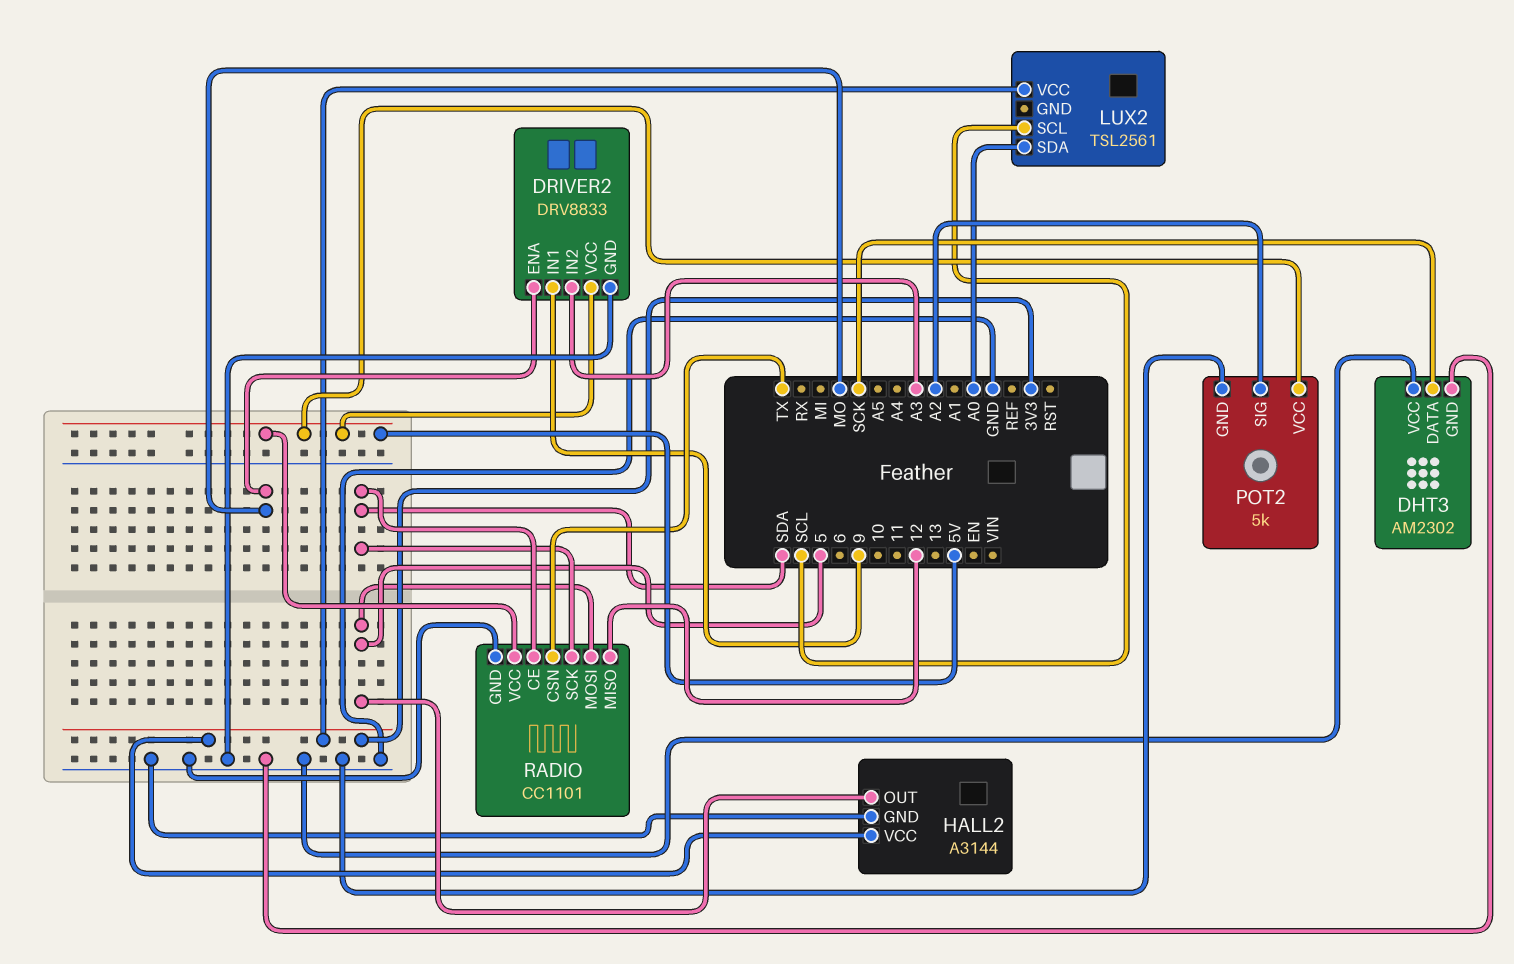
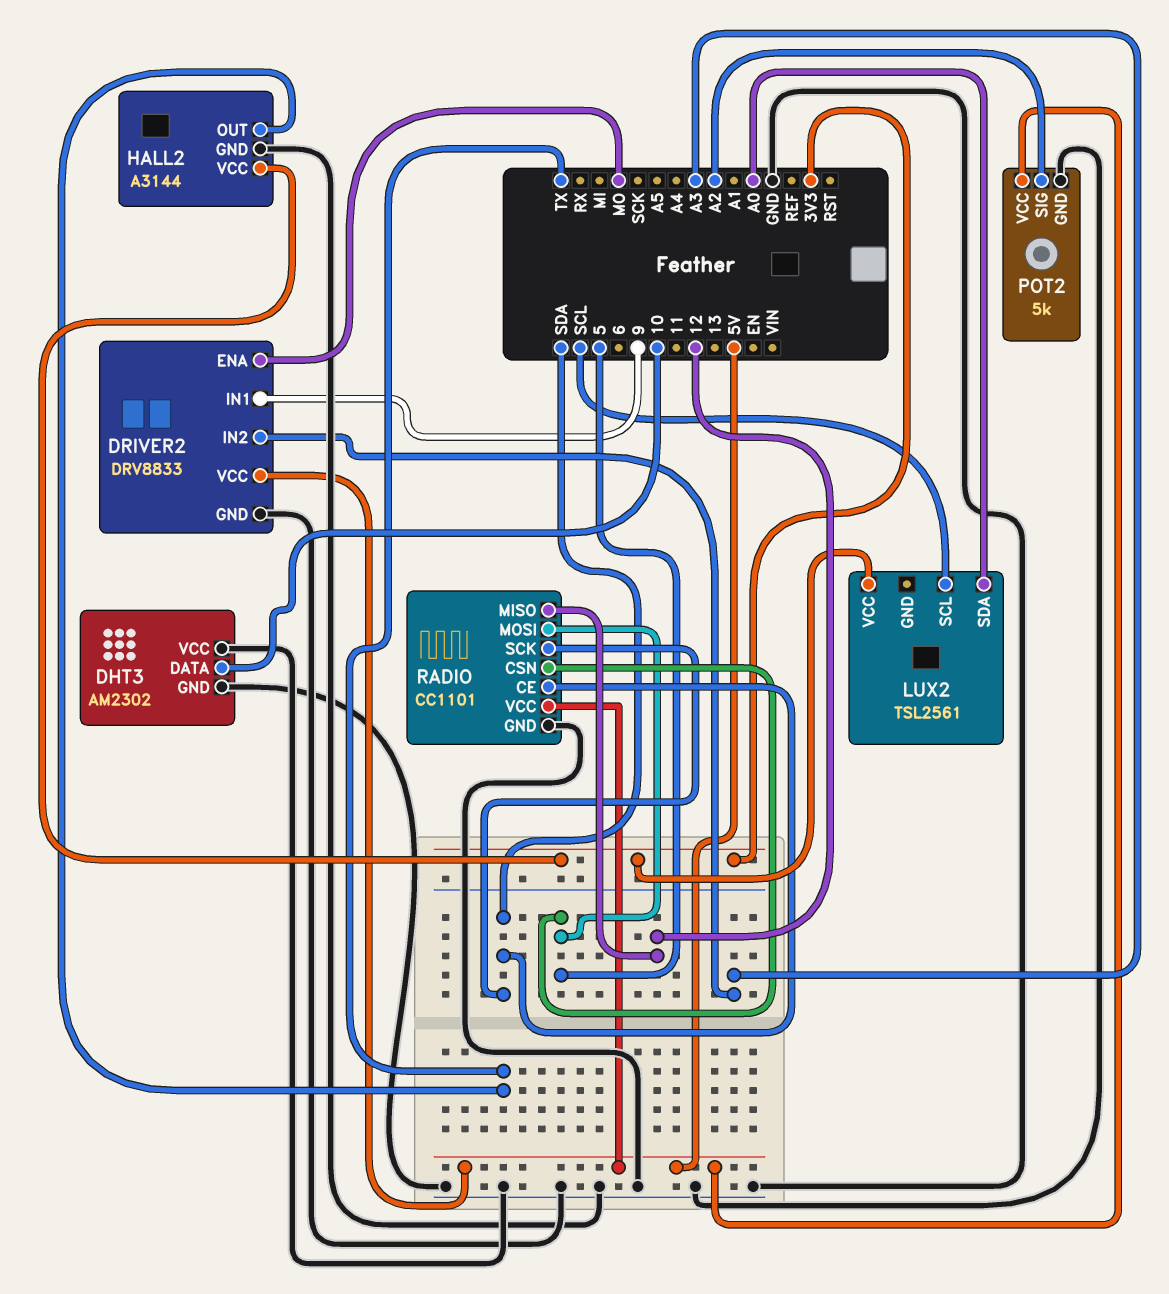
DHT3 pin DATA: SCK -> 10
HALL2 pin OUT: 5 -> TX
RADIO pin CSN: TX -> 5

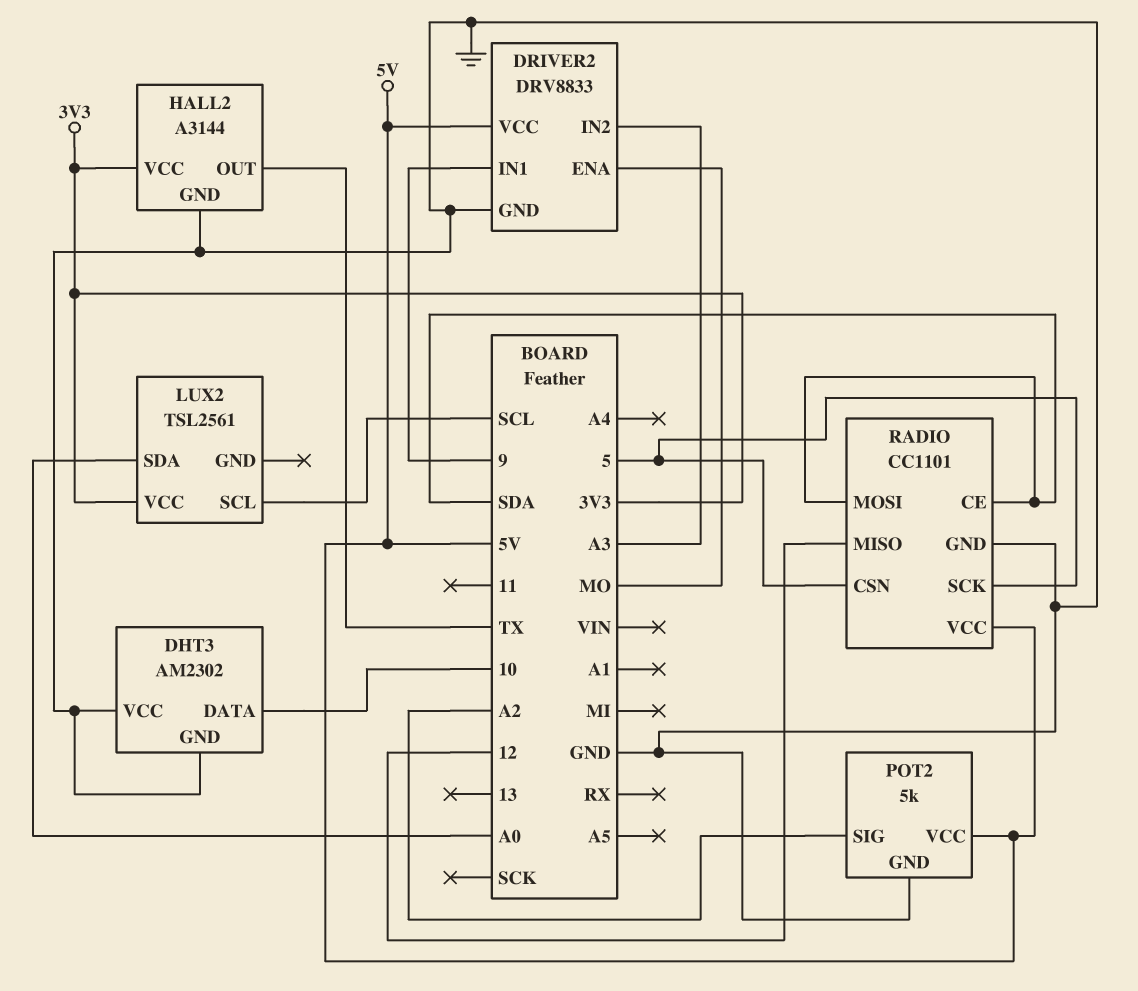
RADIO pin MOSI: 5 -> SDA
RADIO pin SCK: SDA -> 5

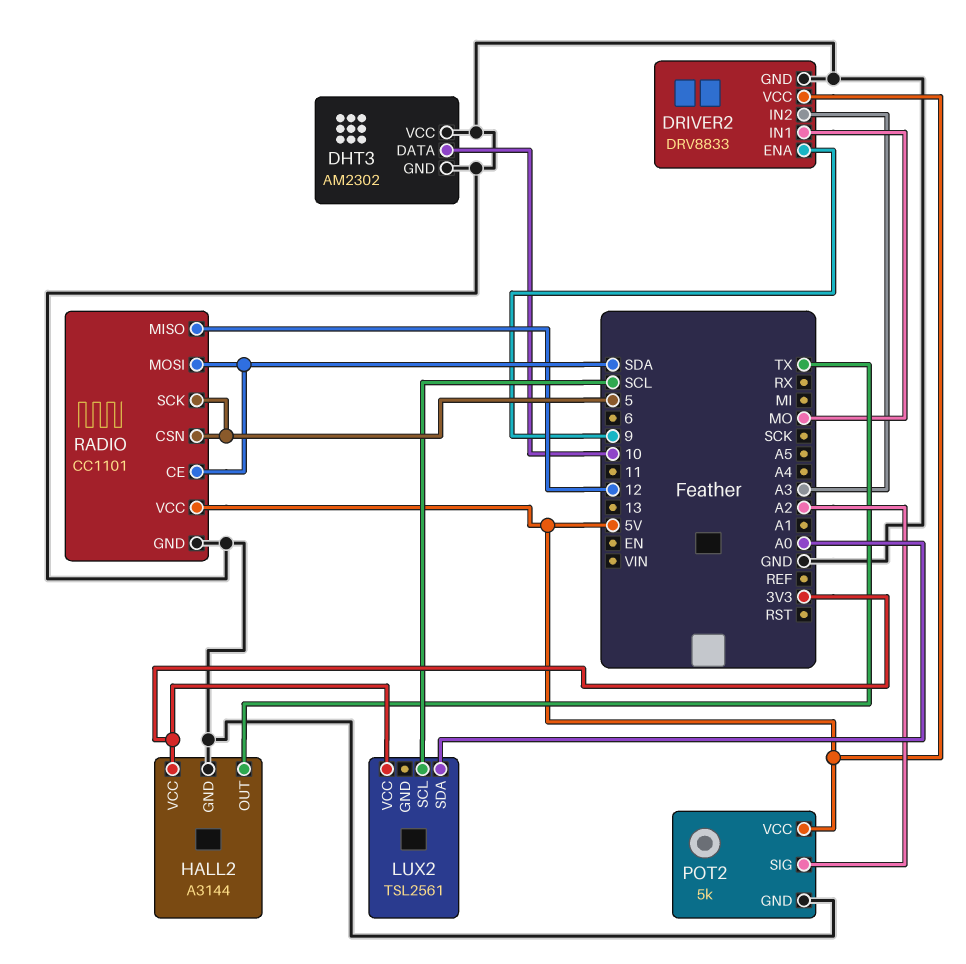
DRIVER2 pin ENA: MO -> 9
DRIVER2 pin IN1: 9 -> MO

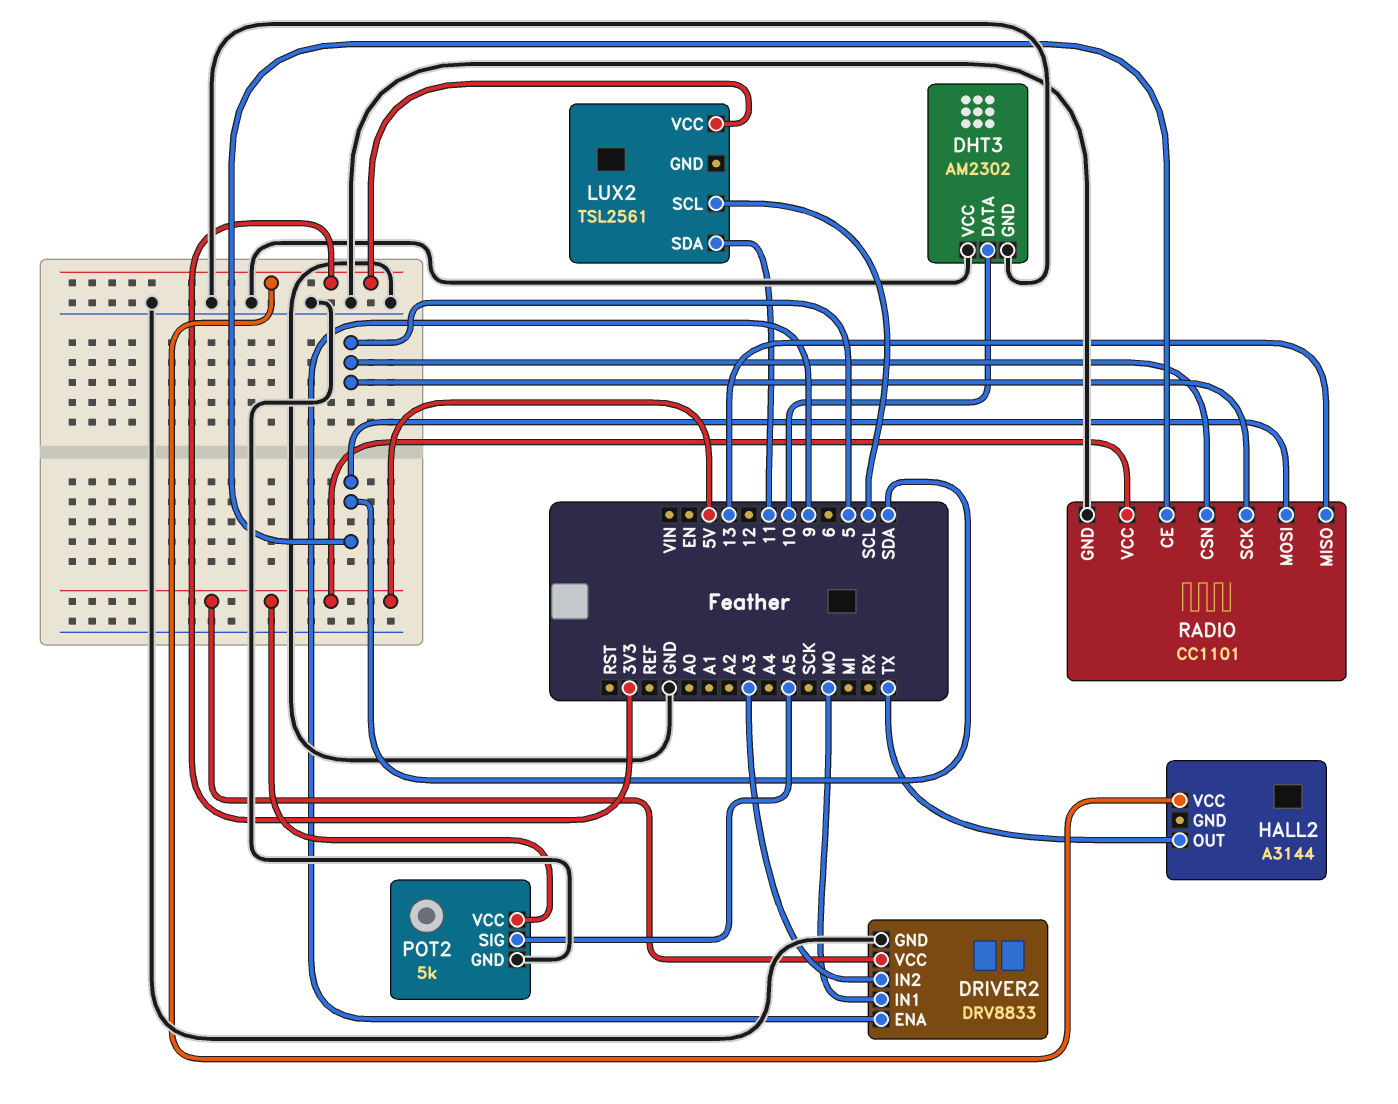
HALL2 pin GND: GND -> none
LUX2 pin SDA: A0 -> 11
POT2 pin SIG: A2 -> A5
RADIO pin MISO: 12 -> 13

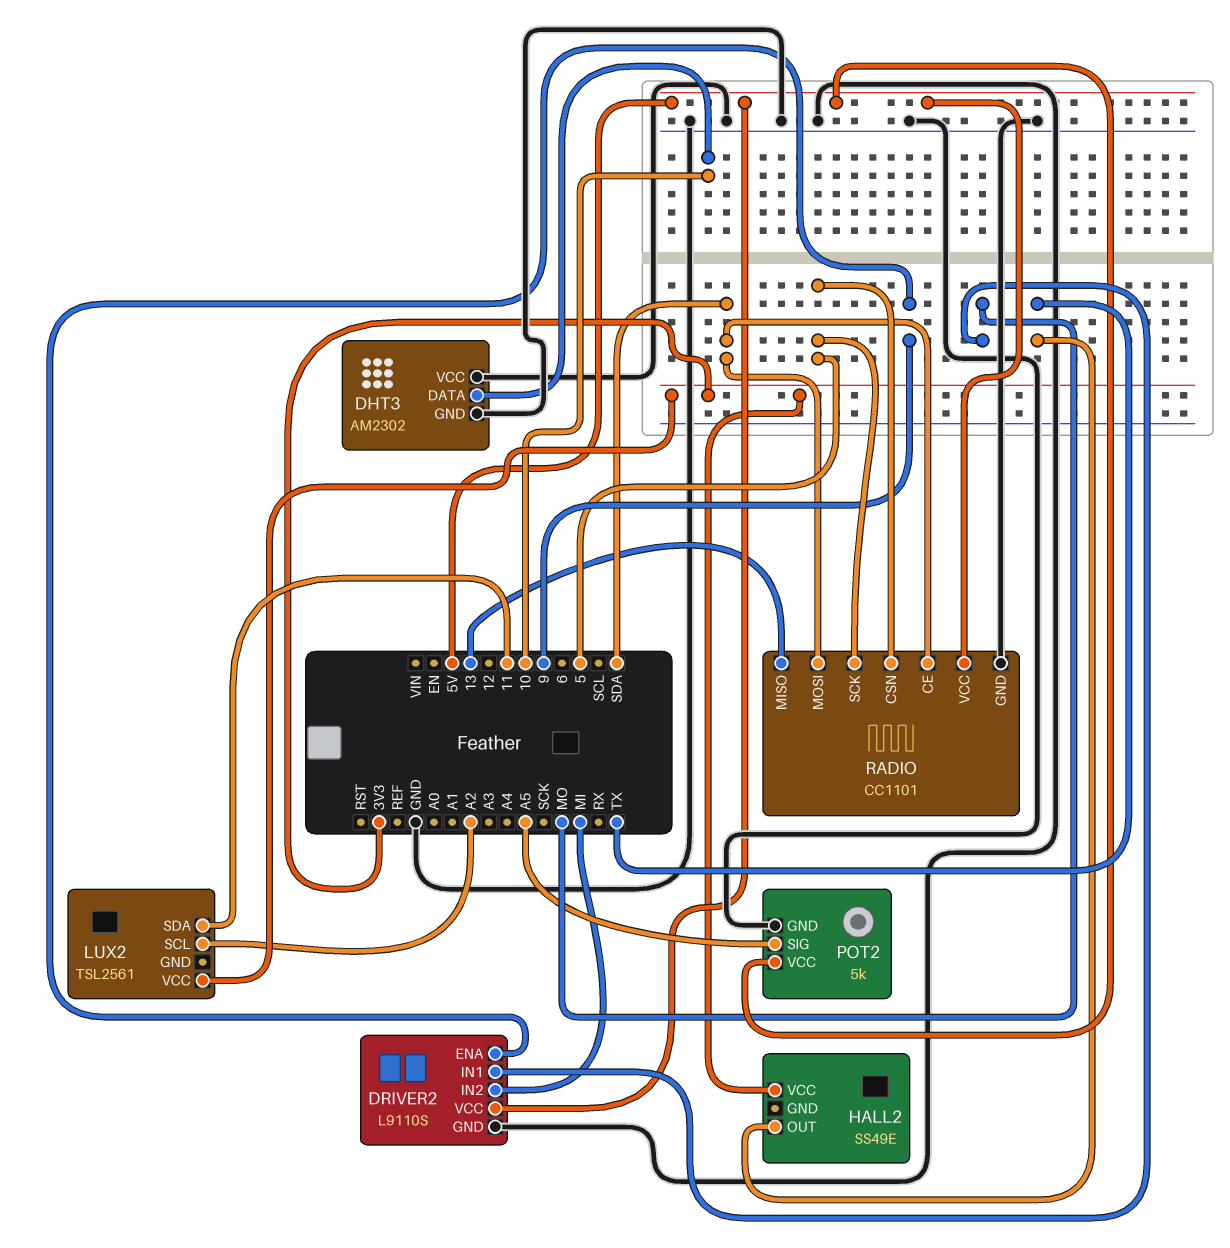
DRIVER2: DRV8833 -> L9110S
DRIVER2 pin IN2: A3 -> MI
HALL2: A3144 -> SS49E
LUX2 pin SCL: SCL -> A2

